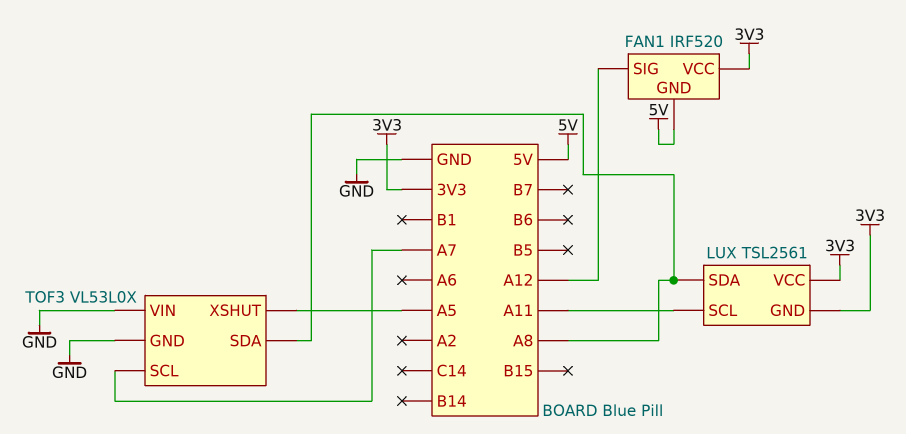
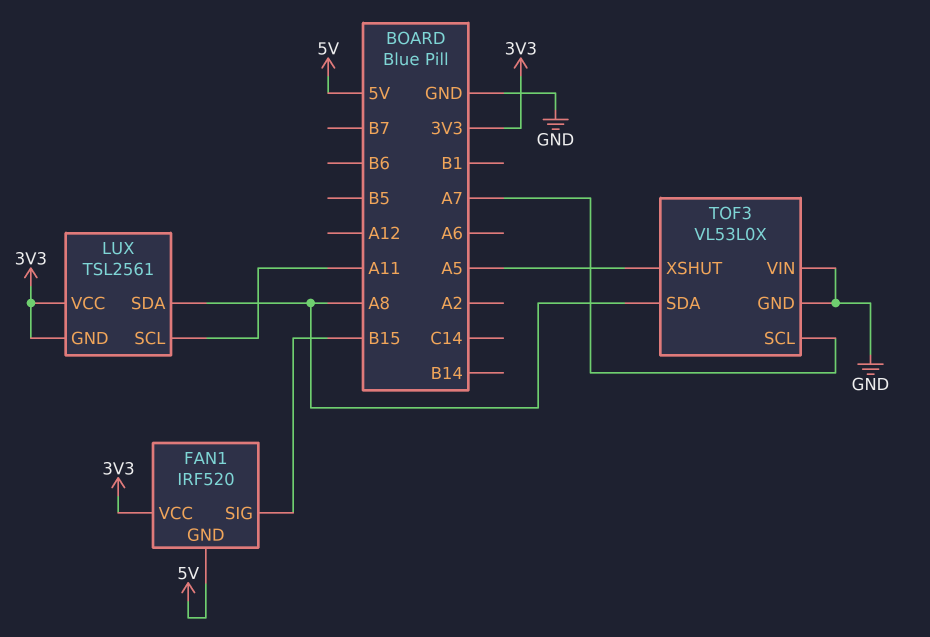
FAN1 pin SIG: A12 -> B15

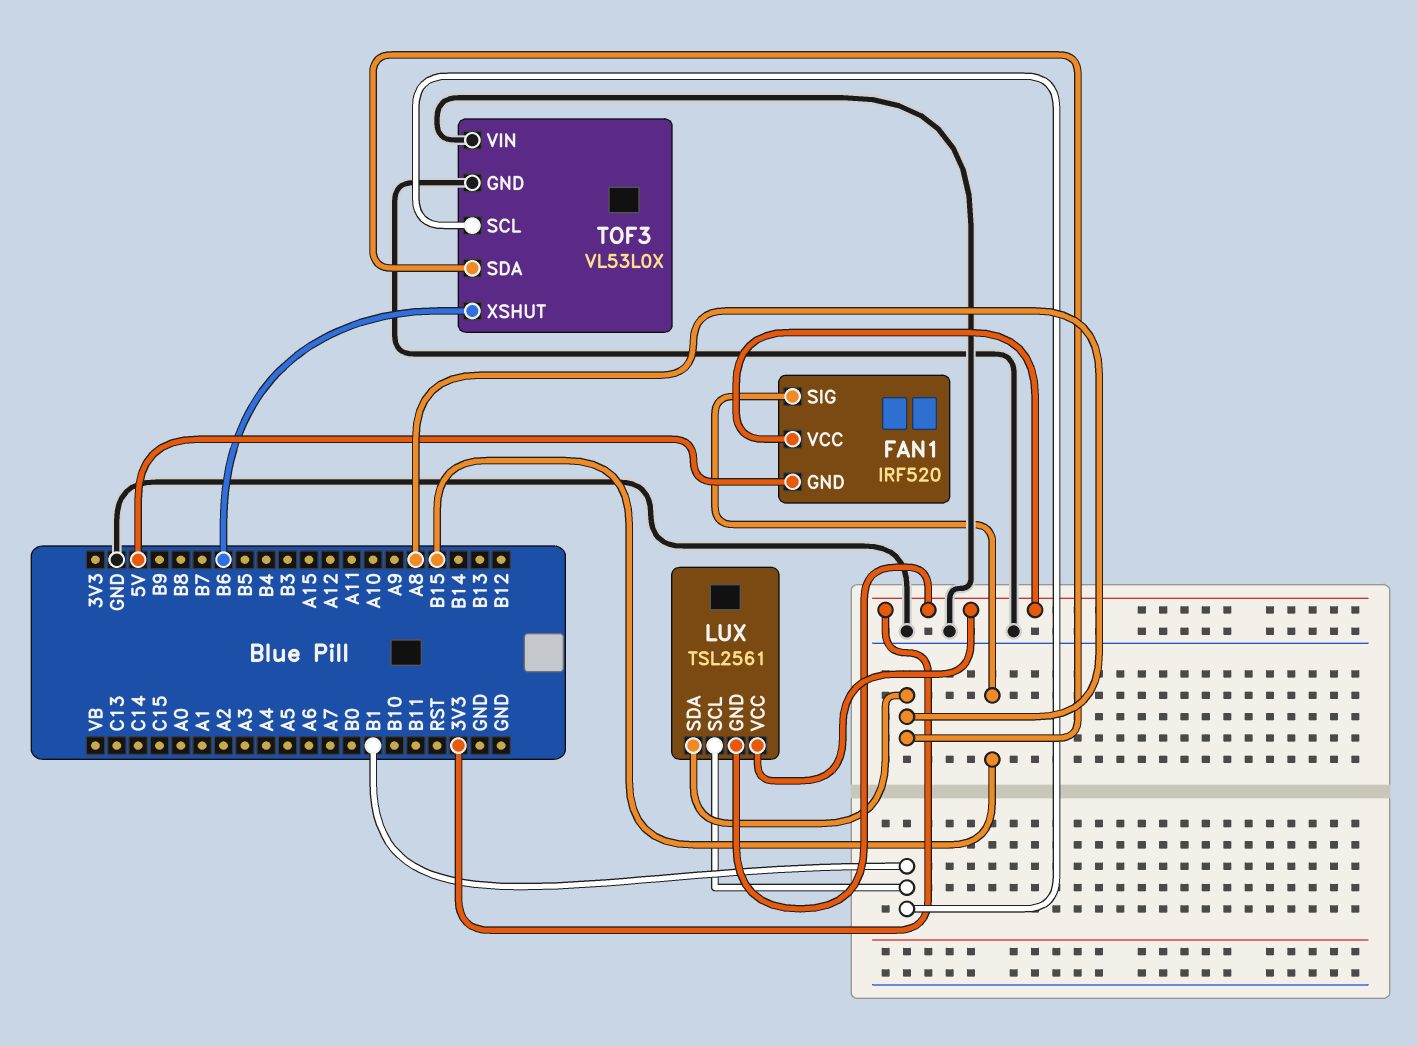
LUX pin SCL: A11 -> B1
TOF3 pin SCL: A7 -> B1
TOF3 pin XSHUT: A5 -> B6

